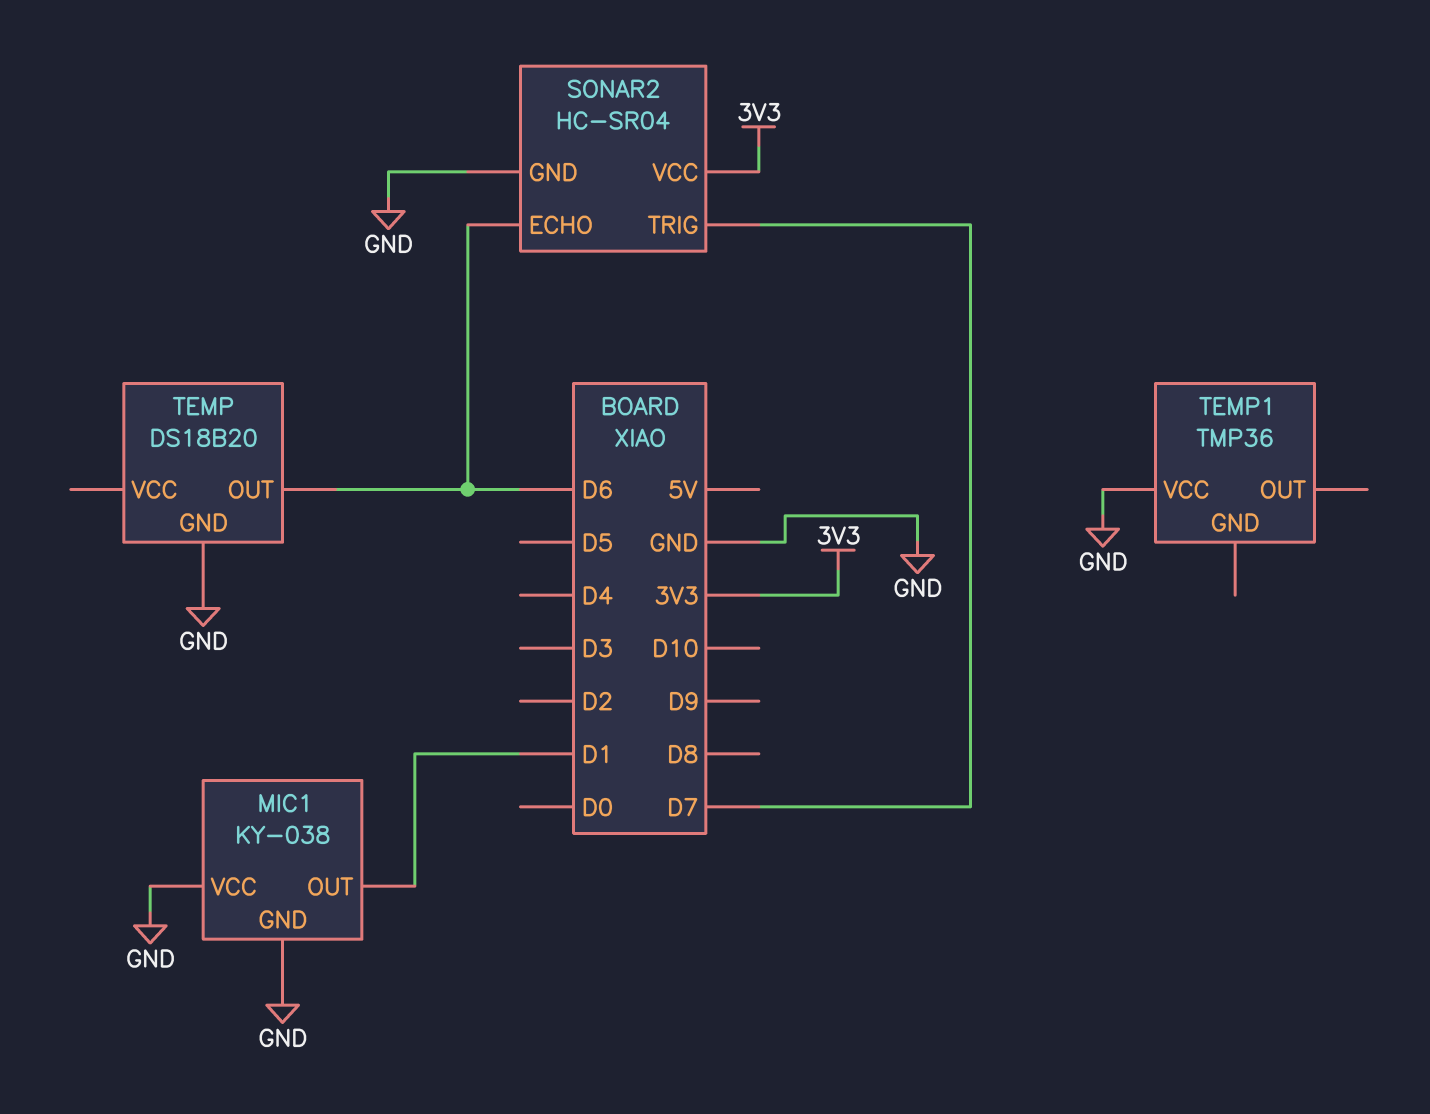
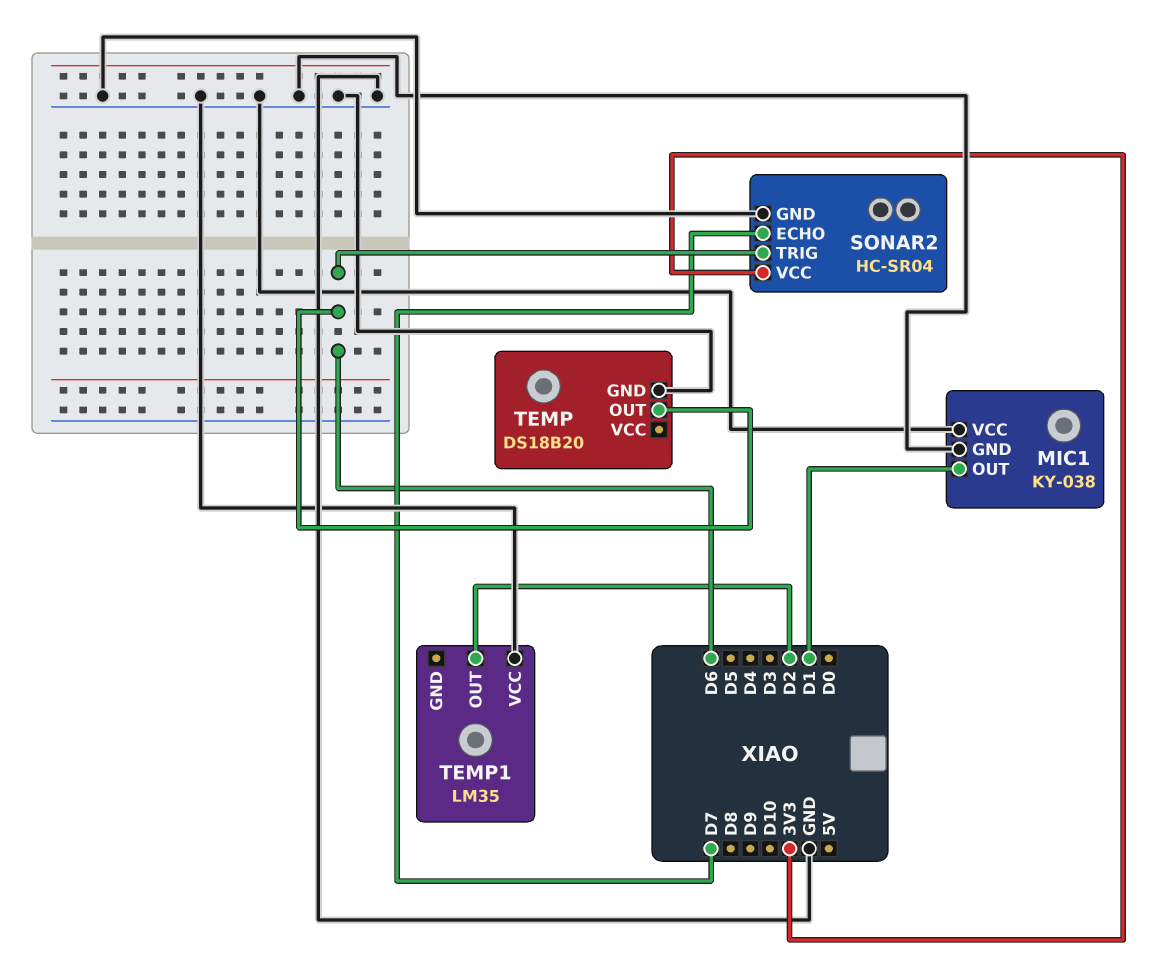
SONAR2 pin ECHO: D6 -> D7
SONAR2 pin TRIG: D7 -> D6
TEMP1: TMP36 -> LM35
TEMP1 pin OUT: none -> D2

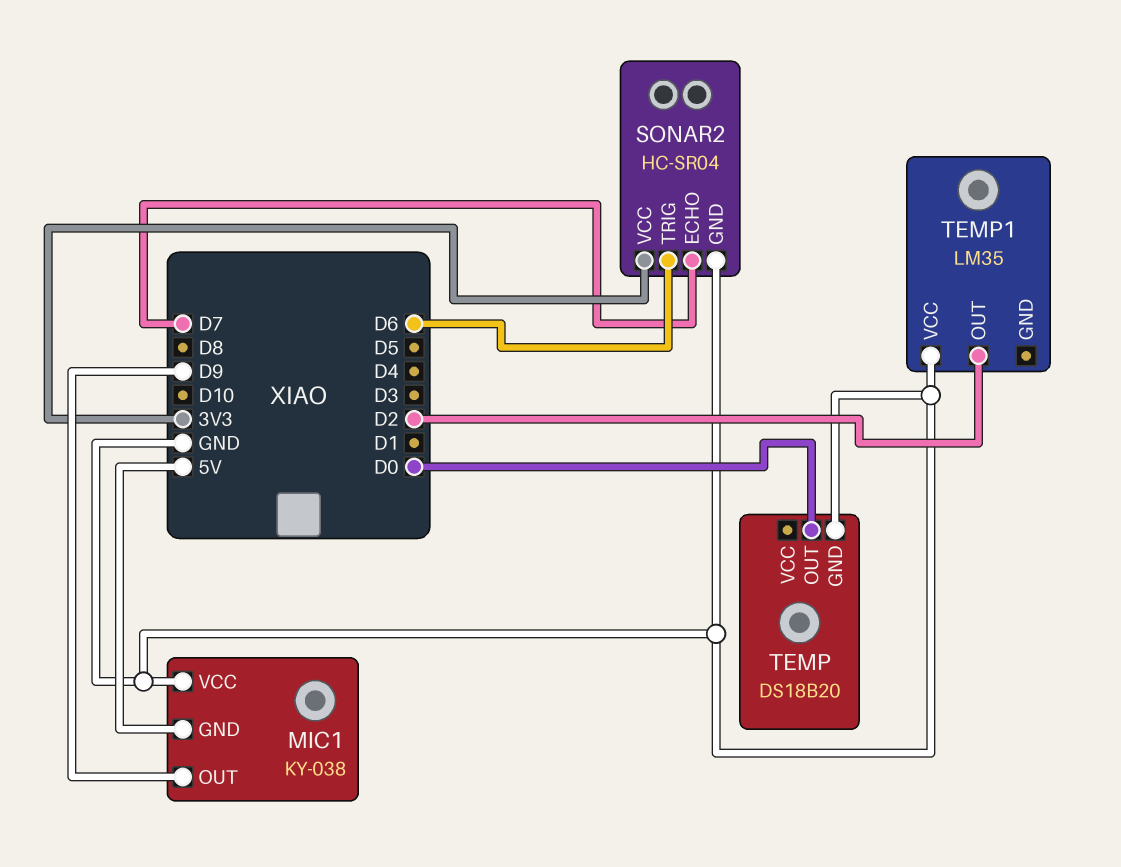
MIC1 pin GND: GND -> 5V
MIC1 pin OUT: D1 -> D9
TEMP pin OUT: D6 -> D0

